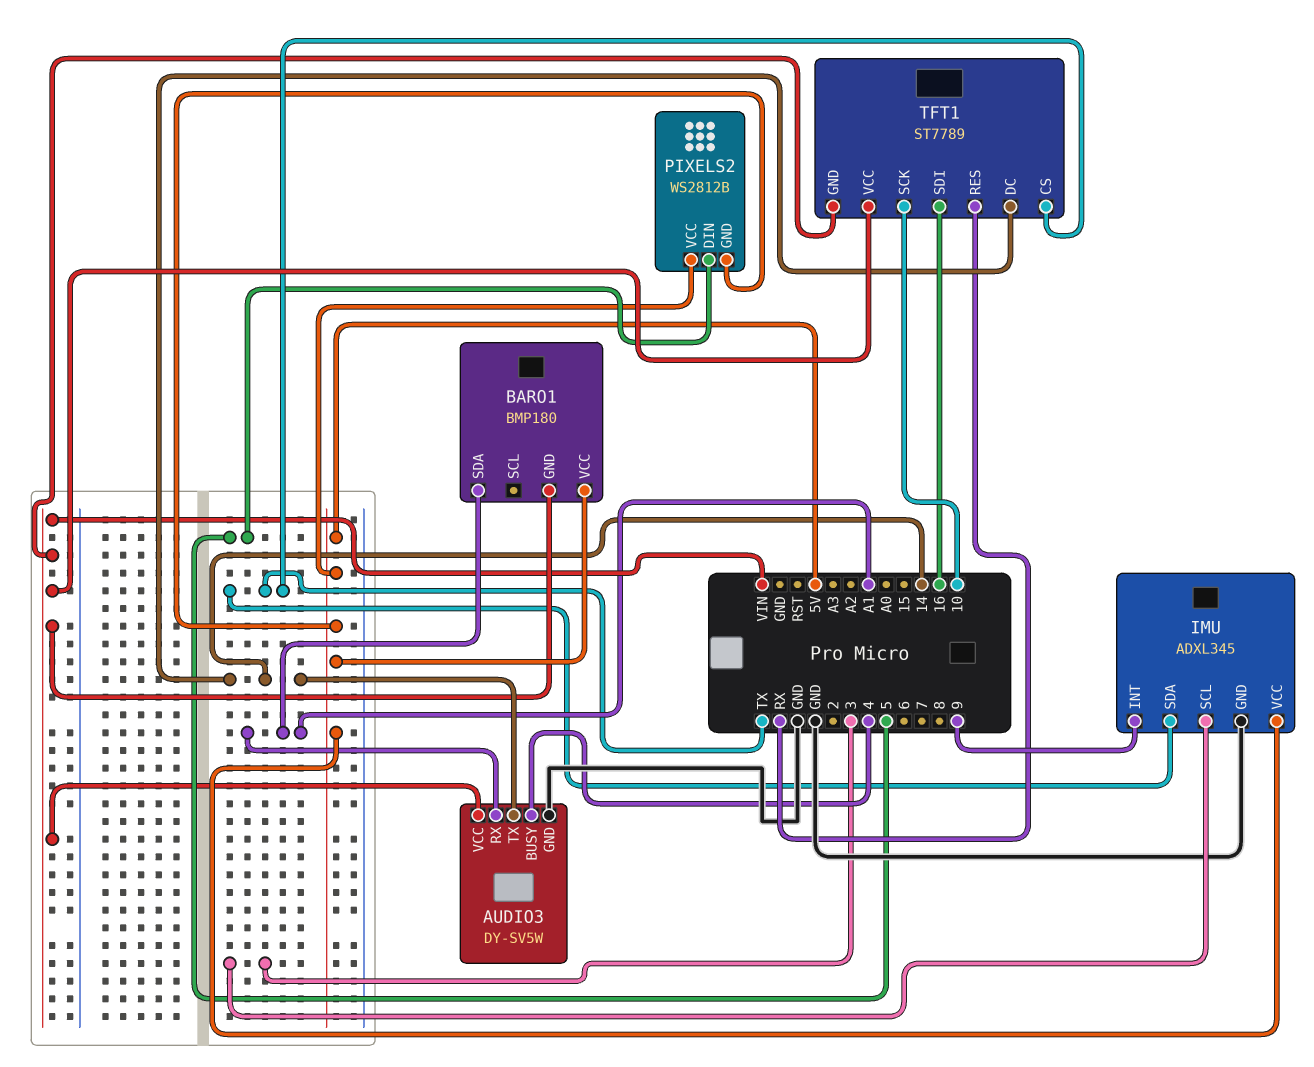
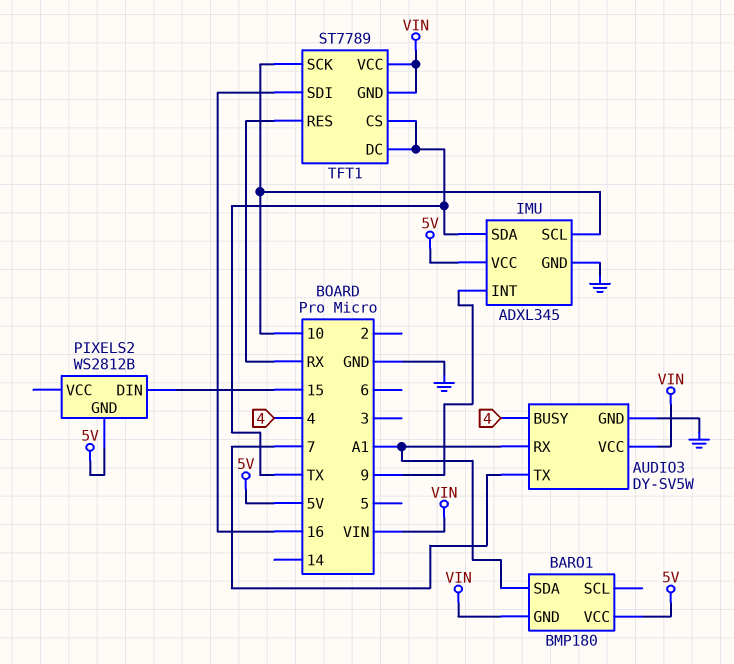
AUDIO3 pin TX: 14 -> 7
IMU pin SCL: 3 -> 10
PIXELS2 pin DIN: 5 -> 15
PIXELS2 pin VCC: 5V -> none
TFT1 pin DC: 14 -> TX

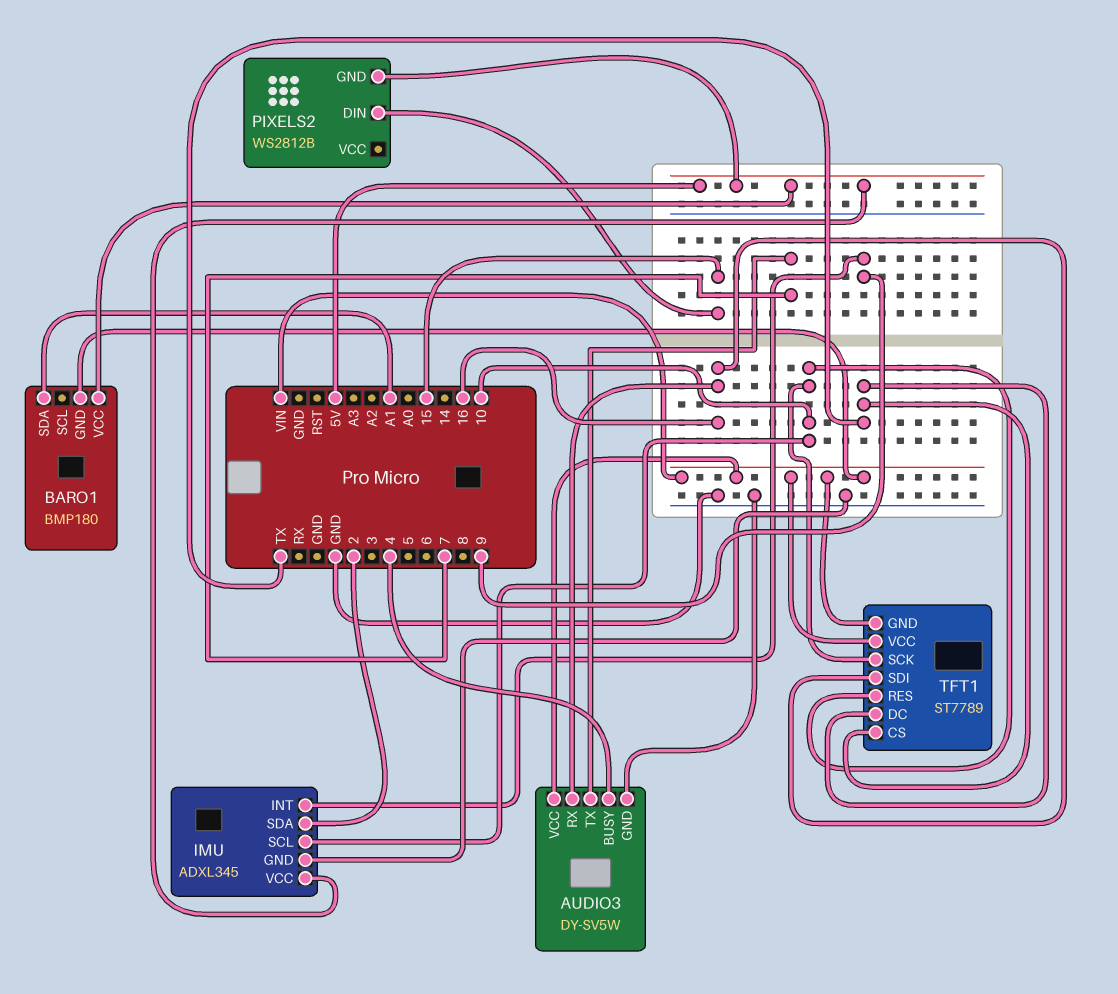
AUDIO3 pin RX: A1 -> 16
IMU pin SDA: TX -> 2
TFT1 pin RES: RX -> 10

